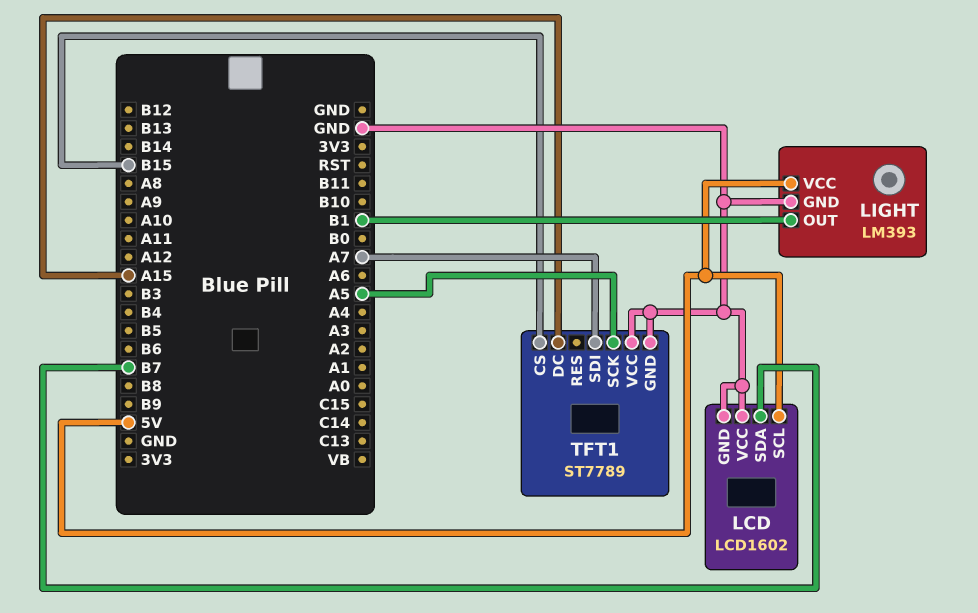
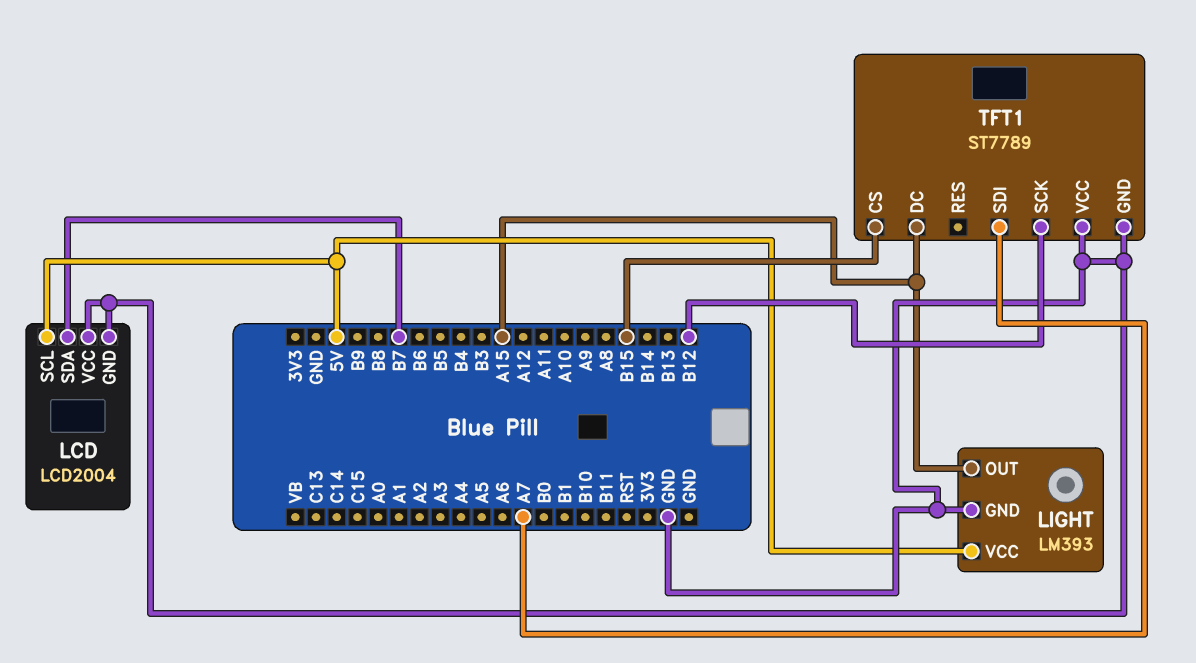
LCD: LCD1602 -> LCD2004
LIGHT pin OUT: B1 -> A15
TFT1 pin SCK: A5 -> B12

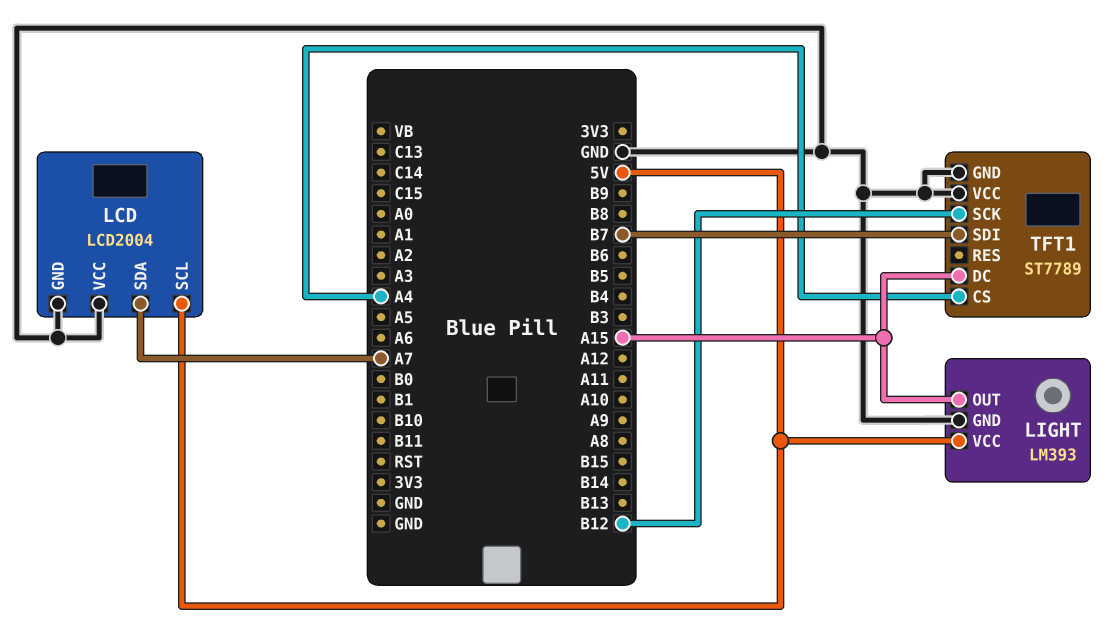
LCD pin SDA: B7 -> A7
TFT1 pin CS: B15 -> A4
TFT1 pin SDI: A7 -> B7

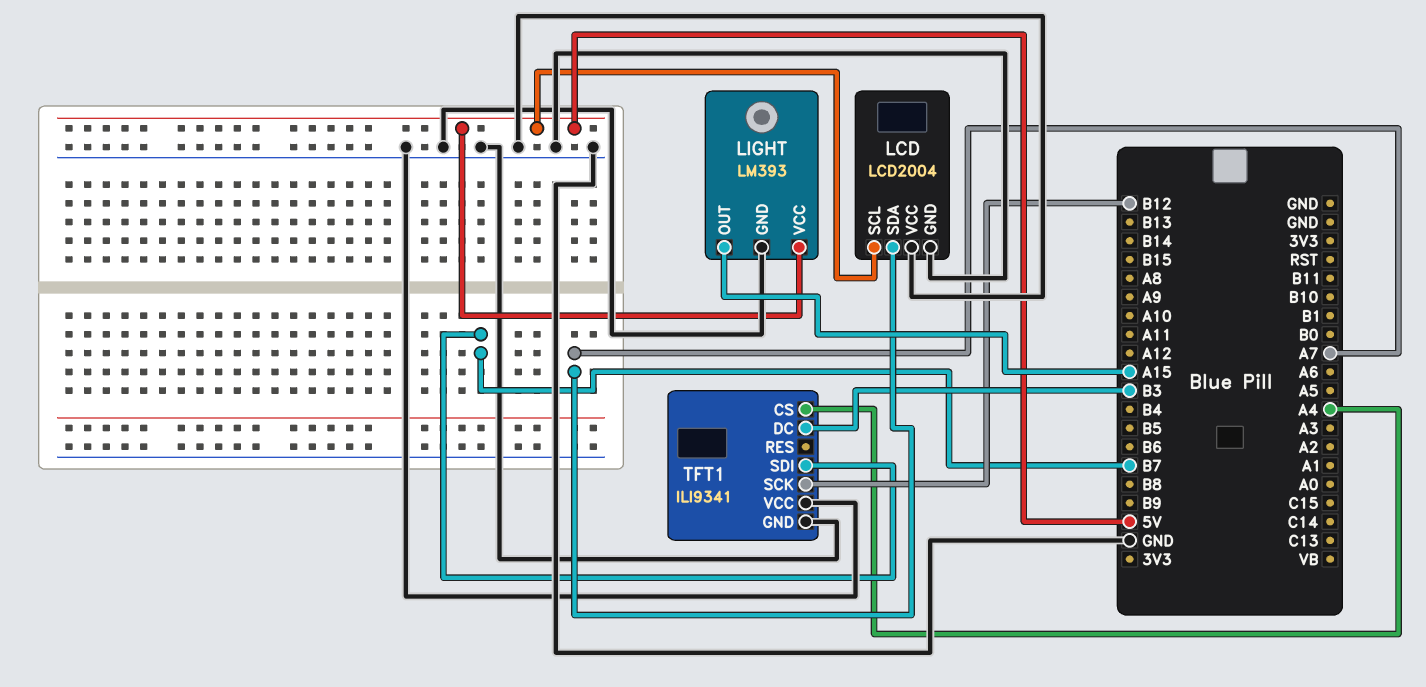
TFT1: ST7789 -> ILI9341
TFT1 pin DC: A15 -> B3

